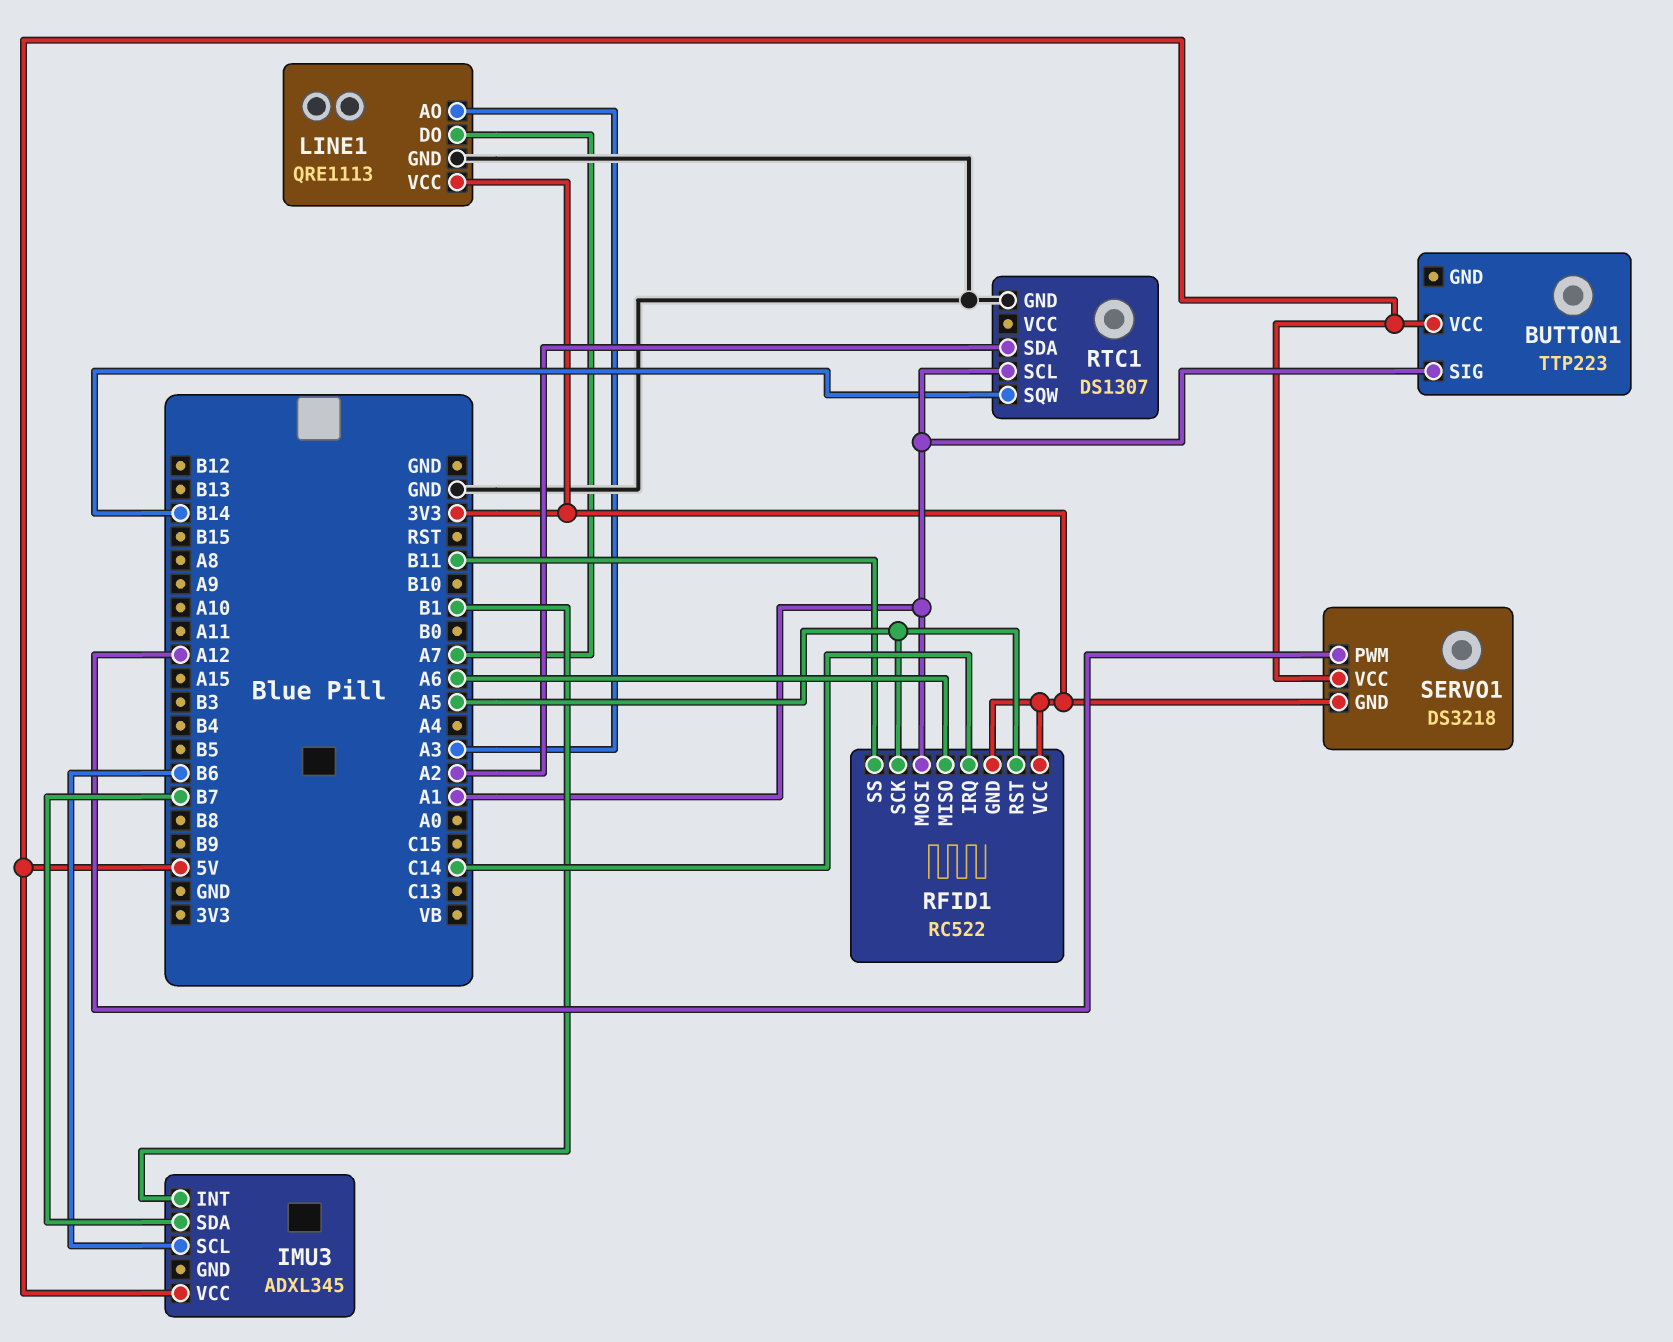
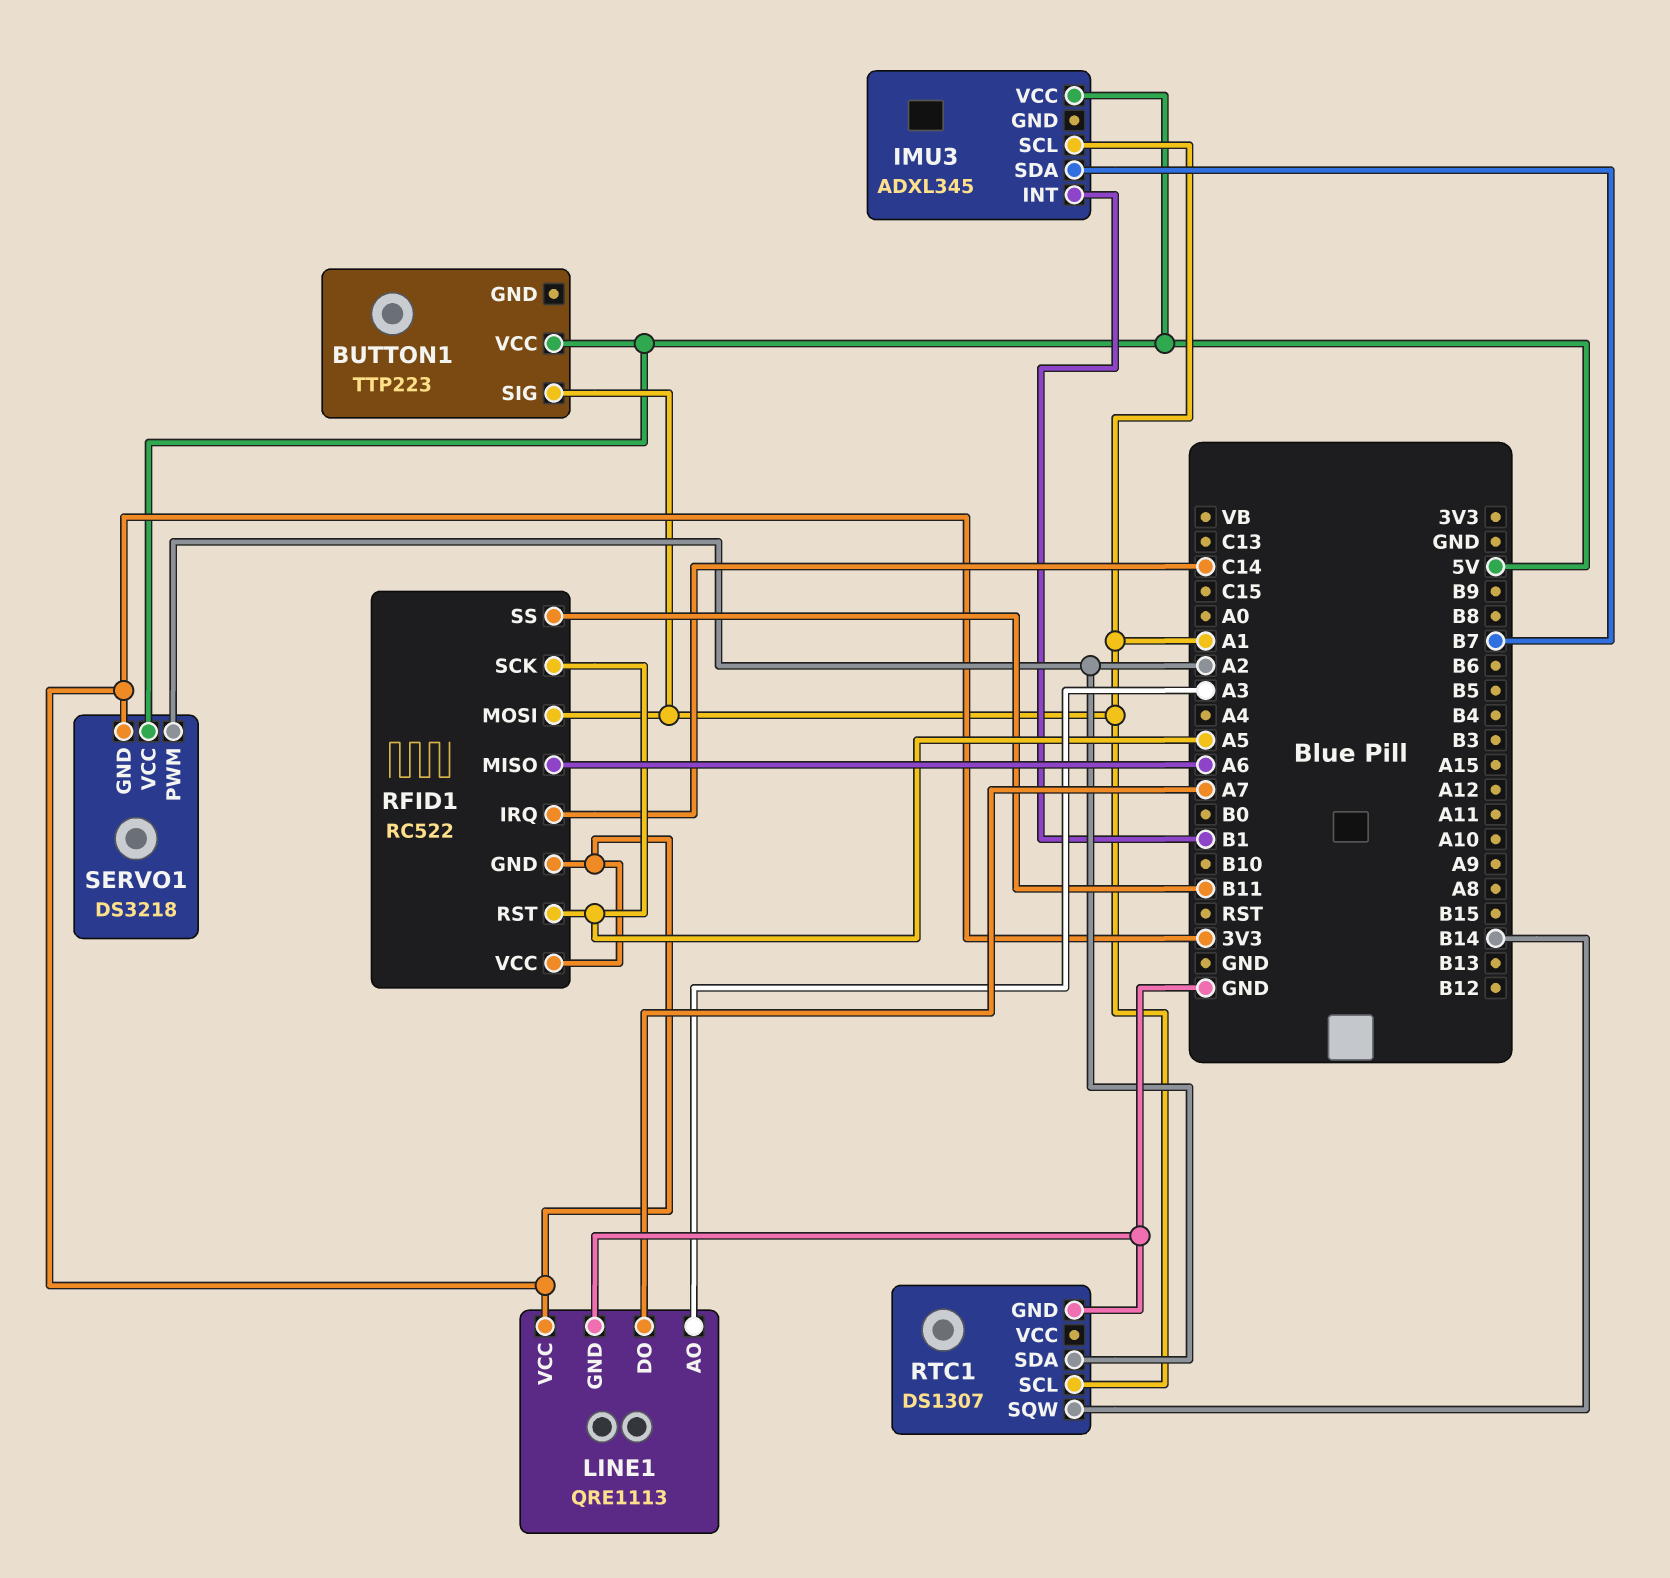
IMU3 pin SCL: B6 -> A1
SERVO1 pin PWM: A12 -> A2

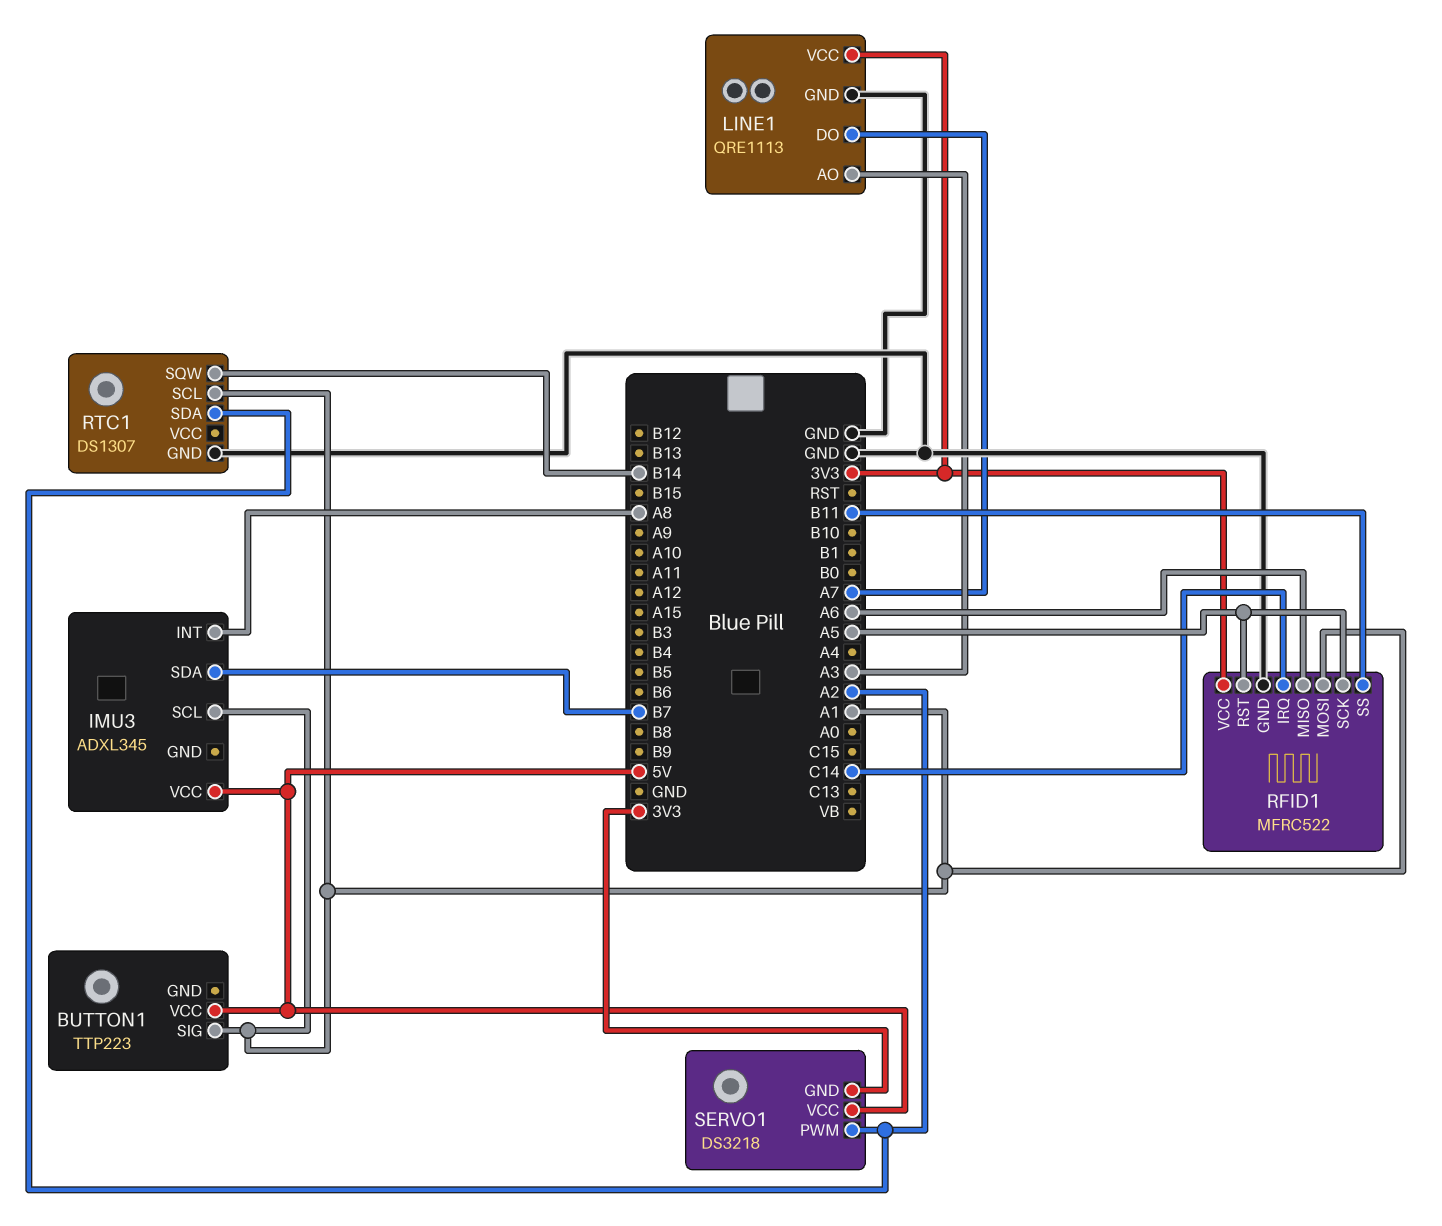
IMU3 pin INT: B1 -> A8
RFID1: RC522 -> MFRC522
RFID1 pin GND: 3V3 -> GND

